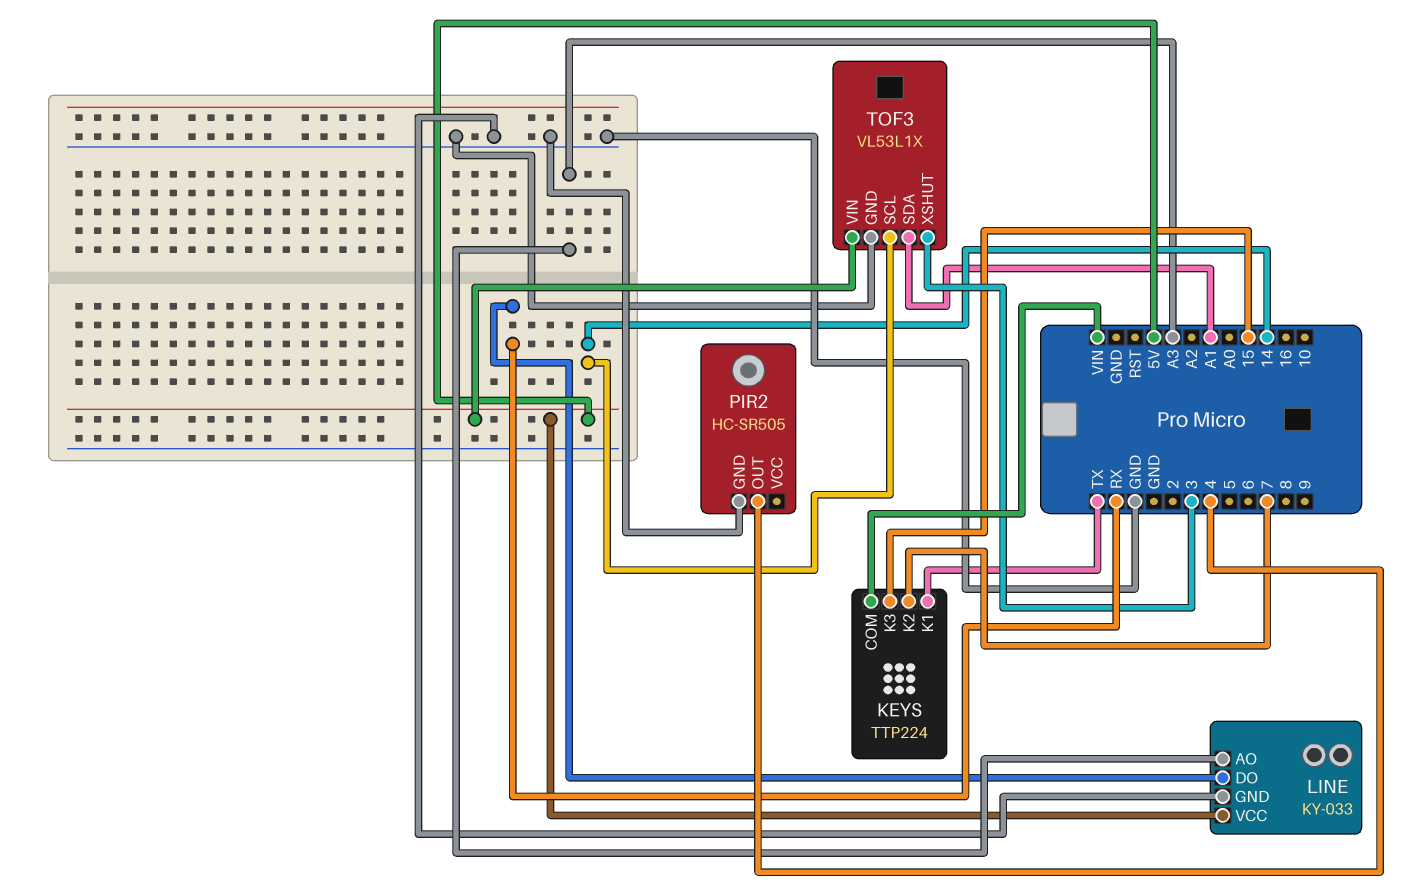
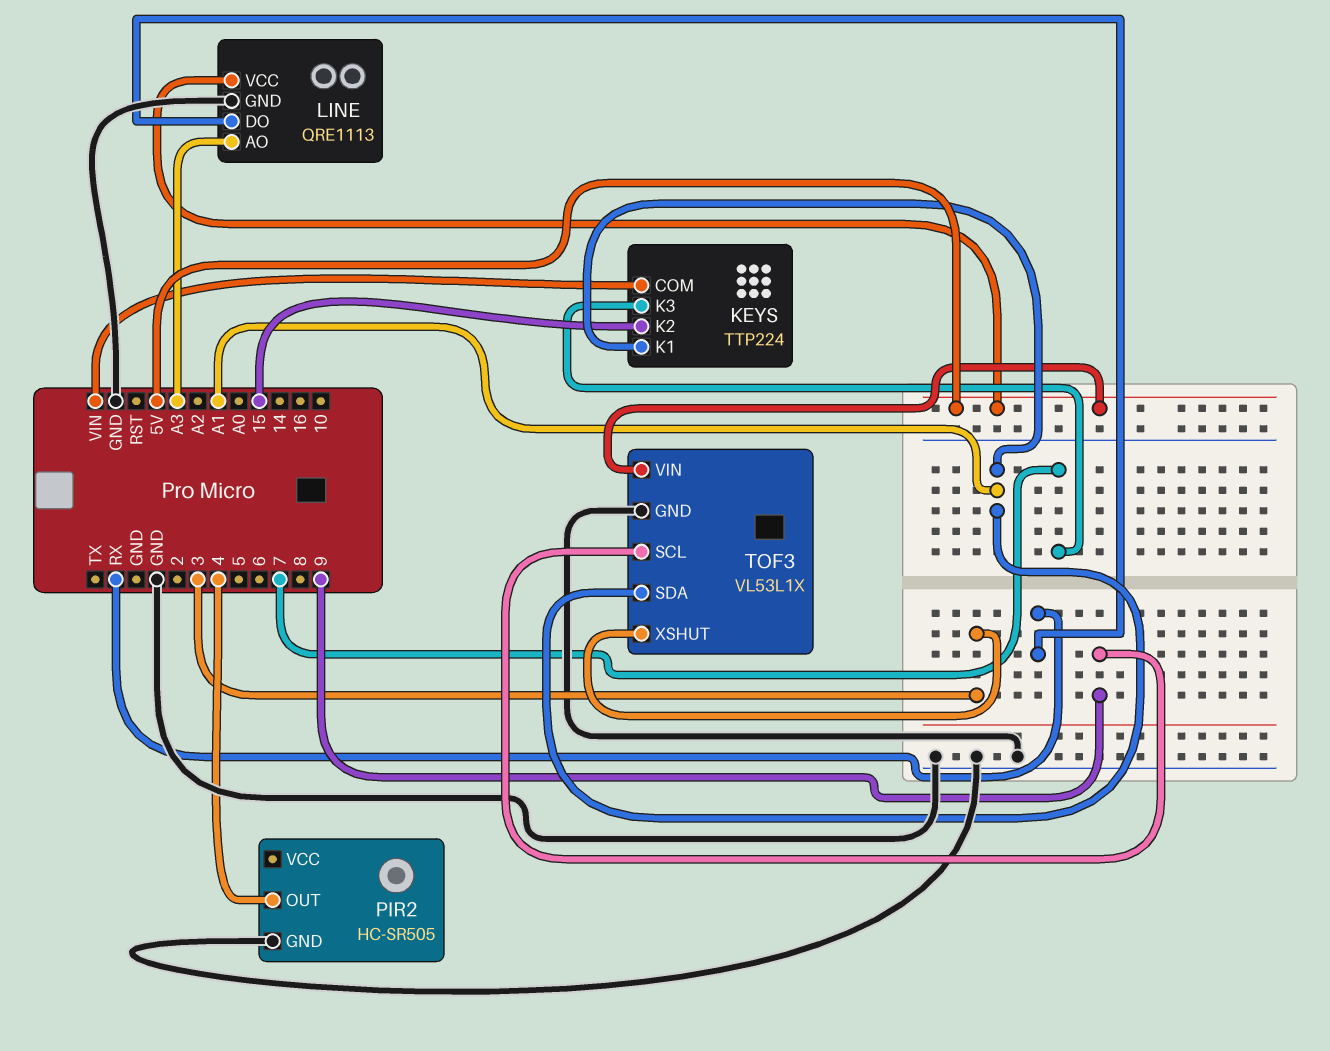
KEYS pin K1: TX -> A1
KEYS pin K2: 7 -> 15
KEYS pin K3: 15 -> 7
LINE: KY-033 -> QRE1113
TOF3 pin SCL: 14 -> 9

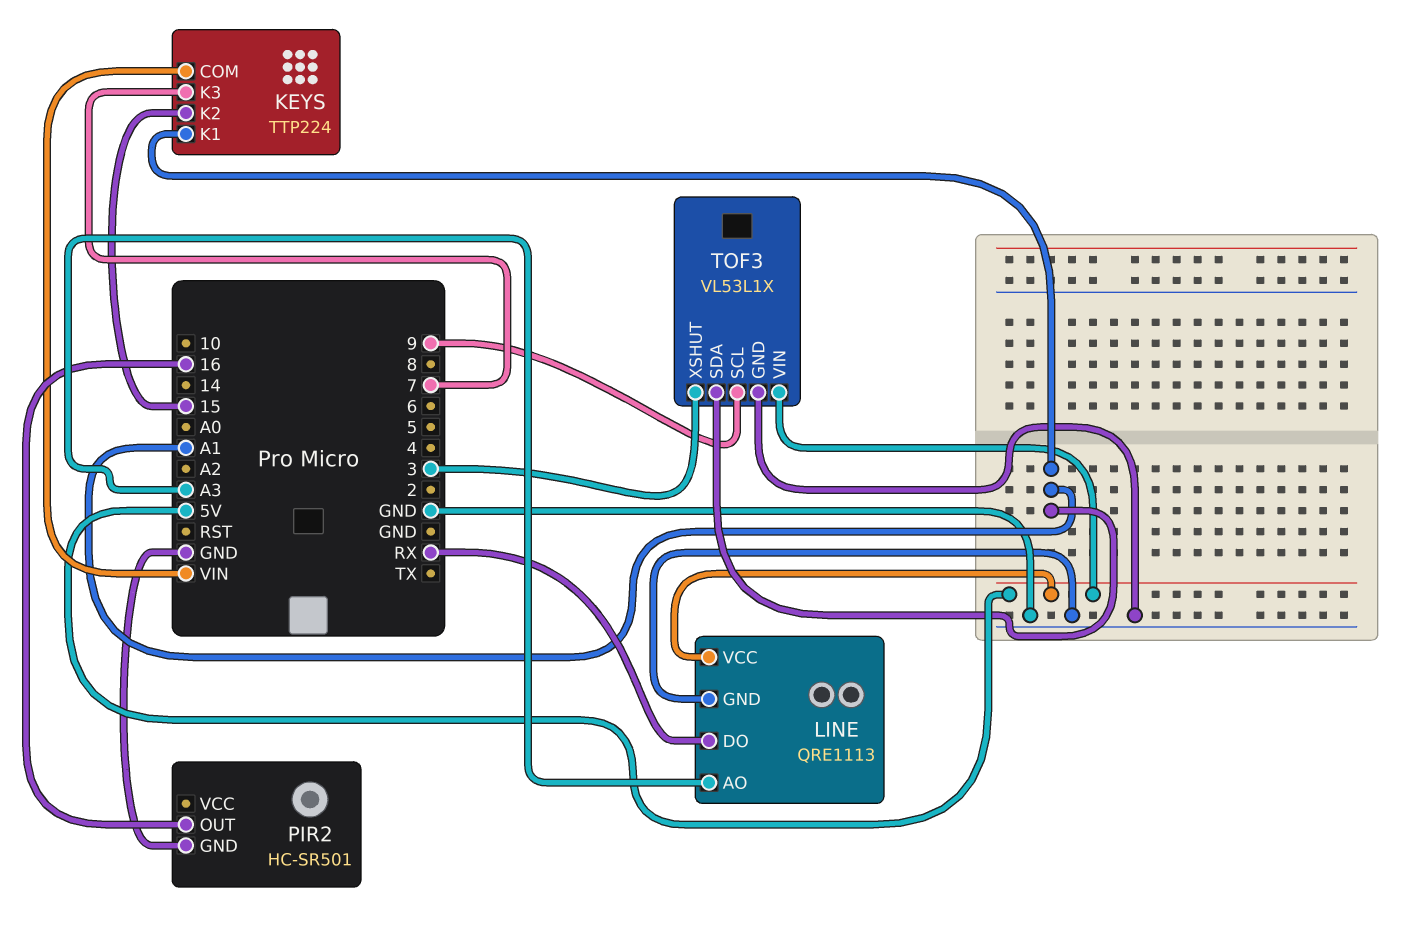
PIR2: HC-SR505 -> HC-SR501
PIR2 pin OUT: 4 -> 16

